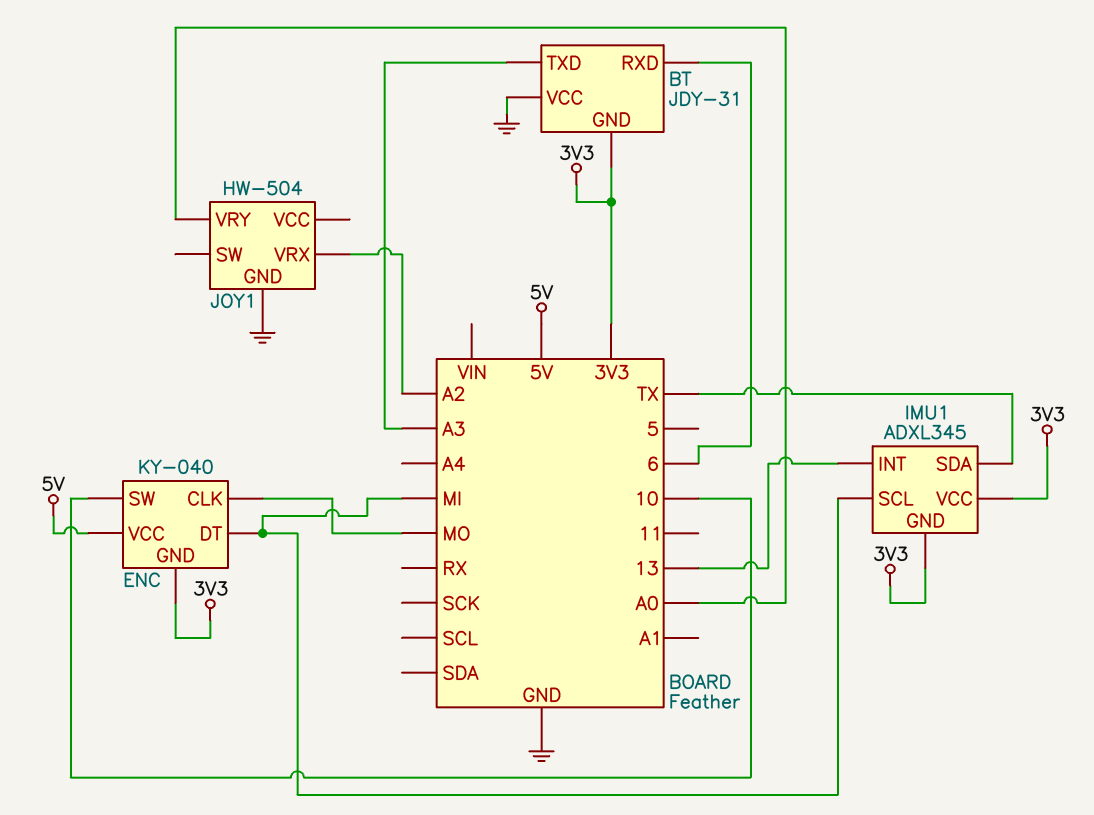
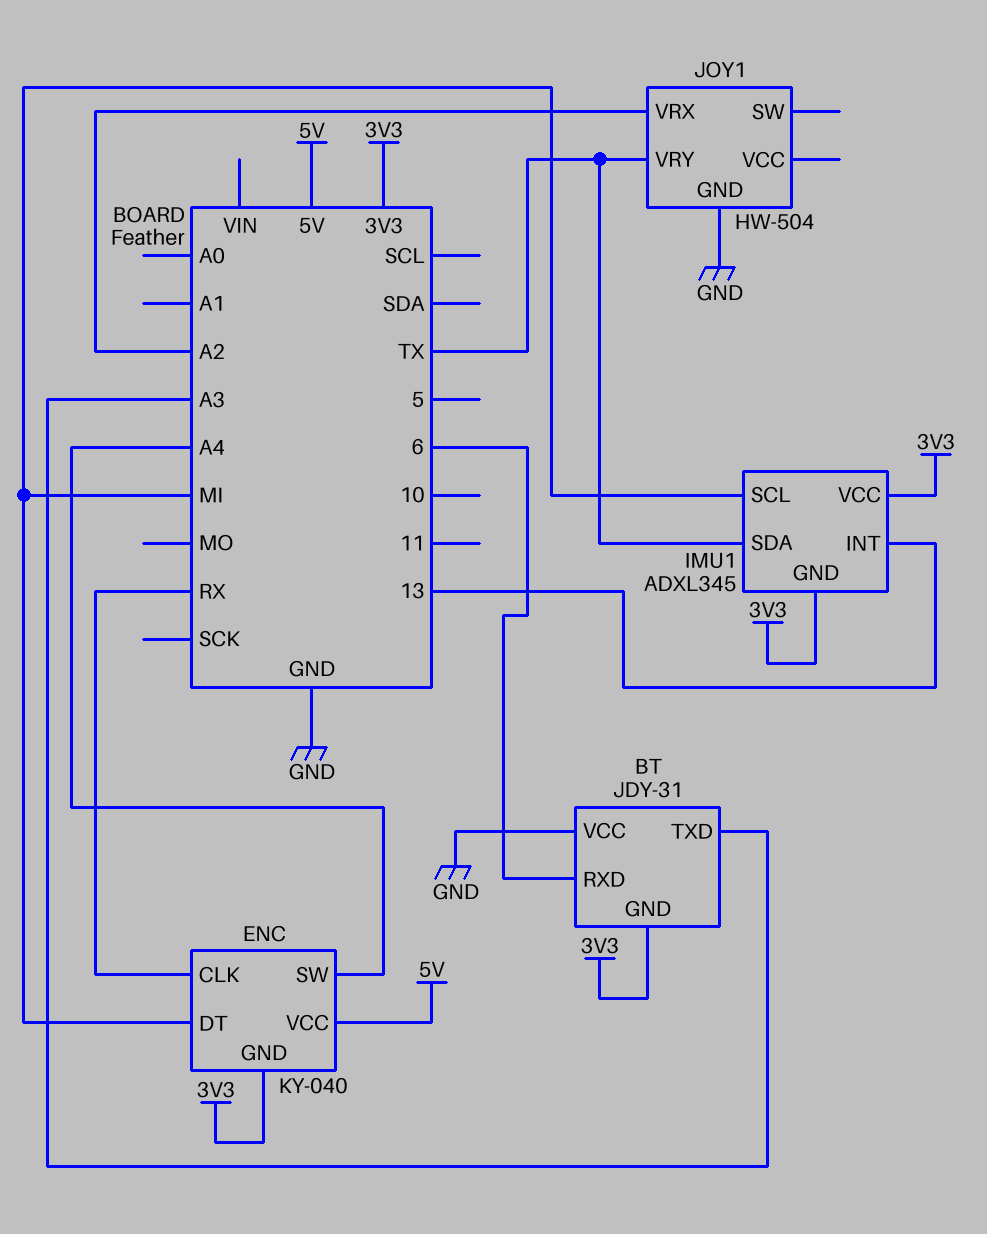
ENC pin CLK: MO -> RX
ENC pin SW: 10 -> A4
JOY1 pin VRY: A0 -> TX

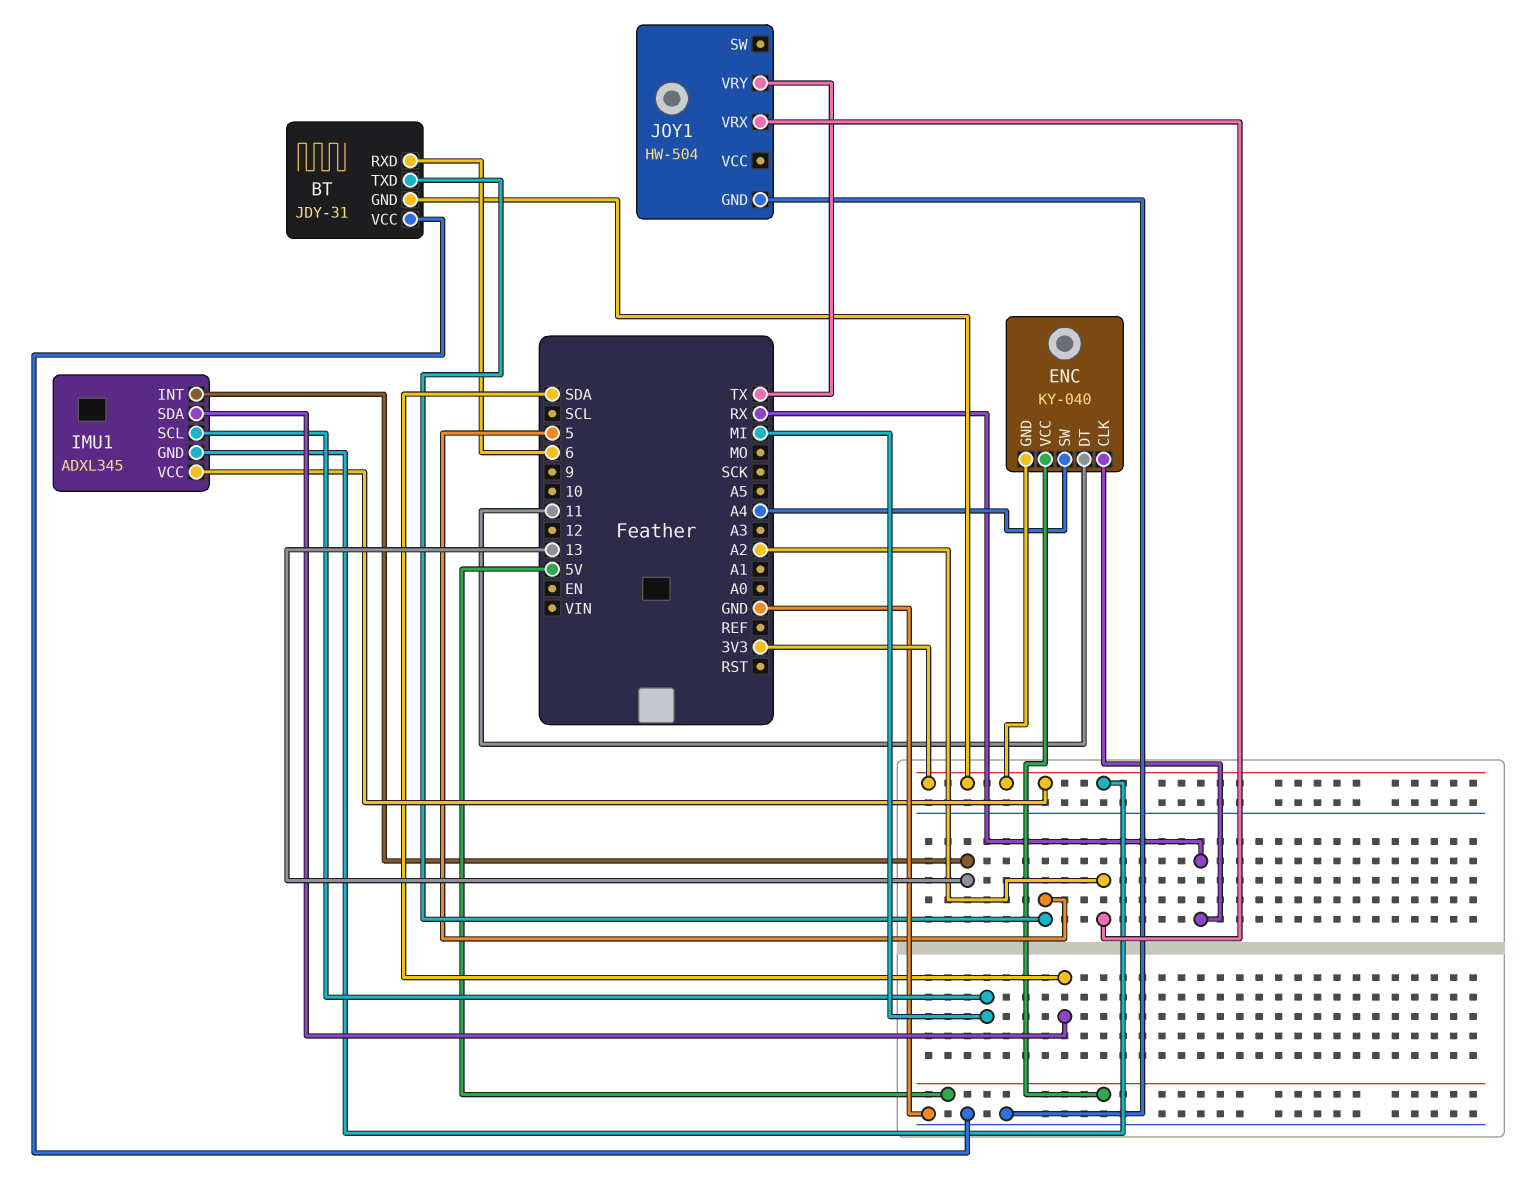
BT pin TXD: A3 -> 5
ENC pin DT: MI -> 11
IMU1 pin SDA: TX -> SDA

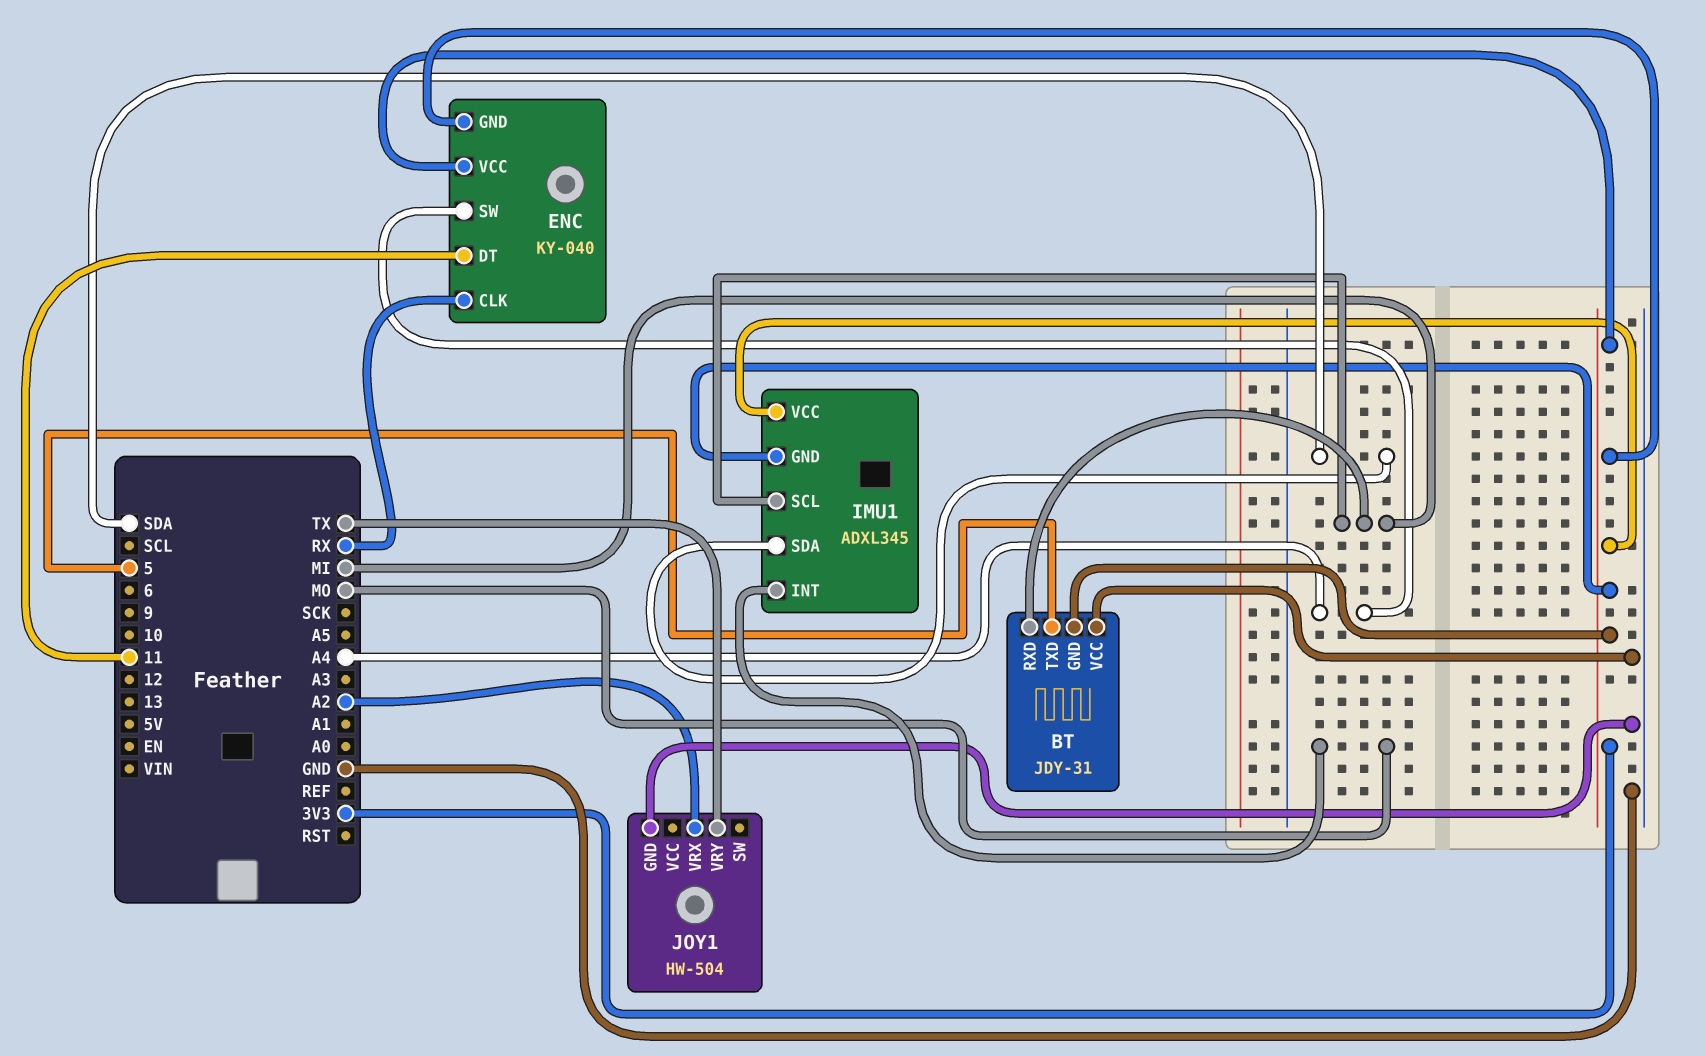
BT pin RXD: 6 -> MI
ENC pin VCC: 5V -> 3V3
IMU1 pin INT: 13 -> MO

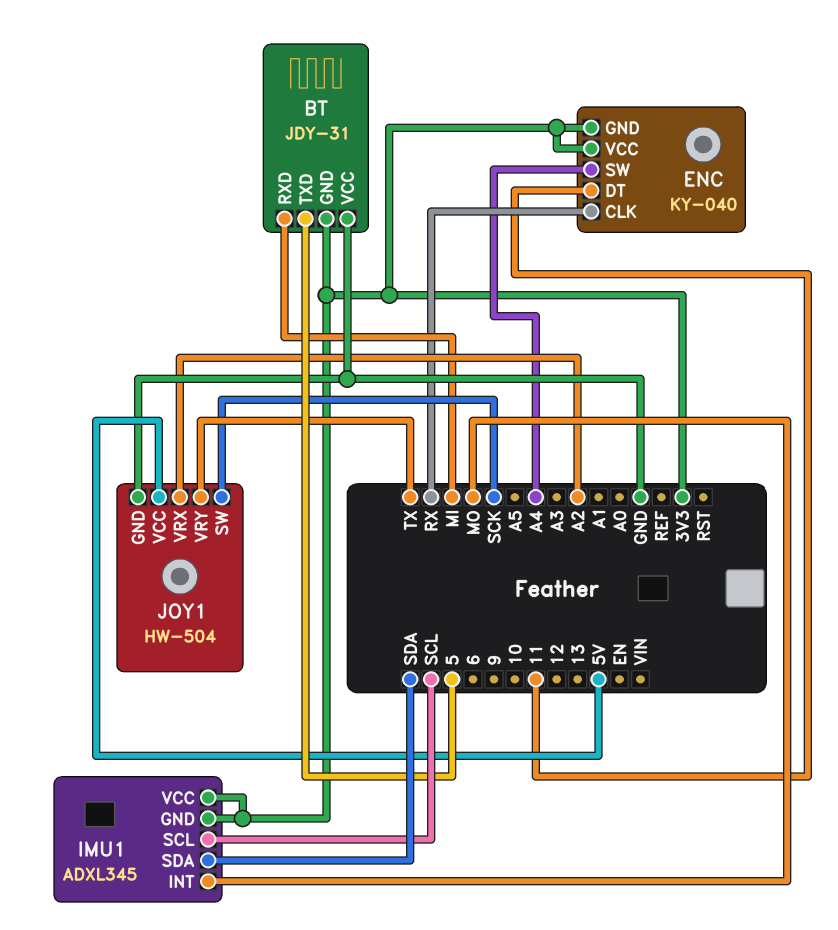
IMU1 pin SCL: MI -> SCL
JOY1 pin SW: none -> SCK
JOY1 pin VCC: none -> 5V

